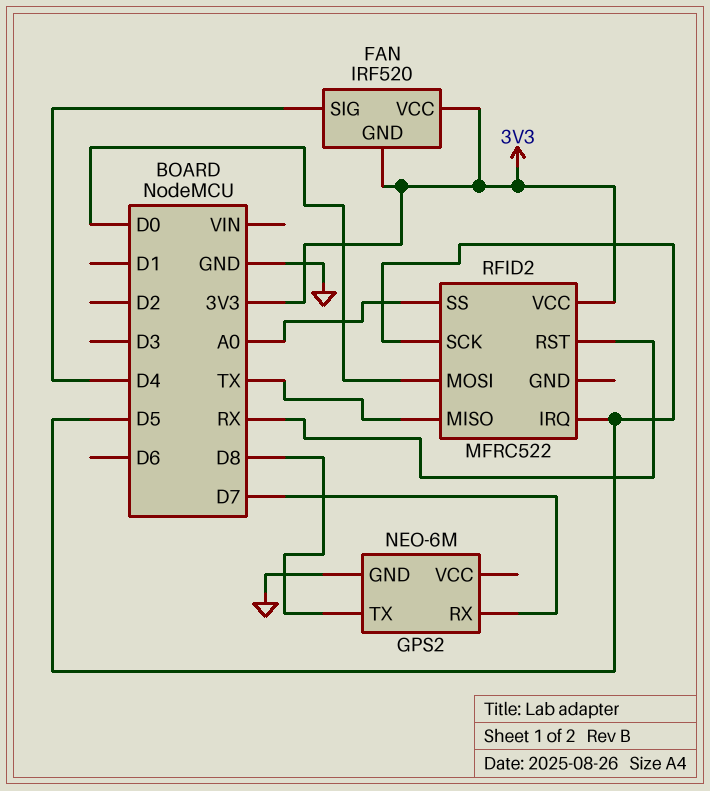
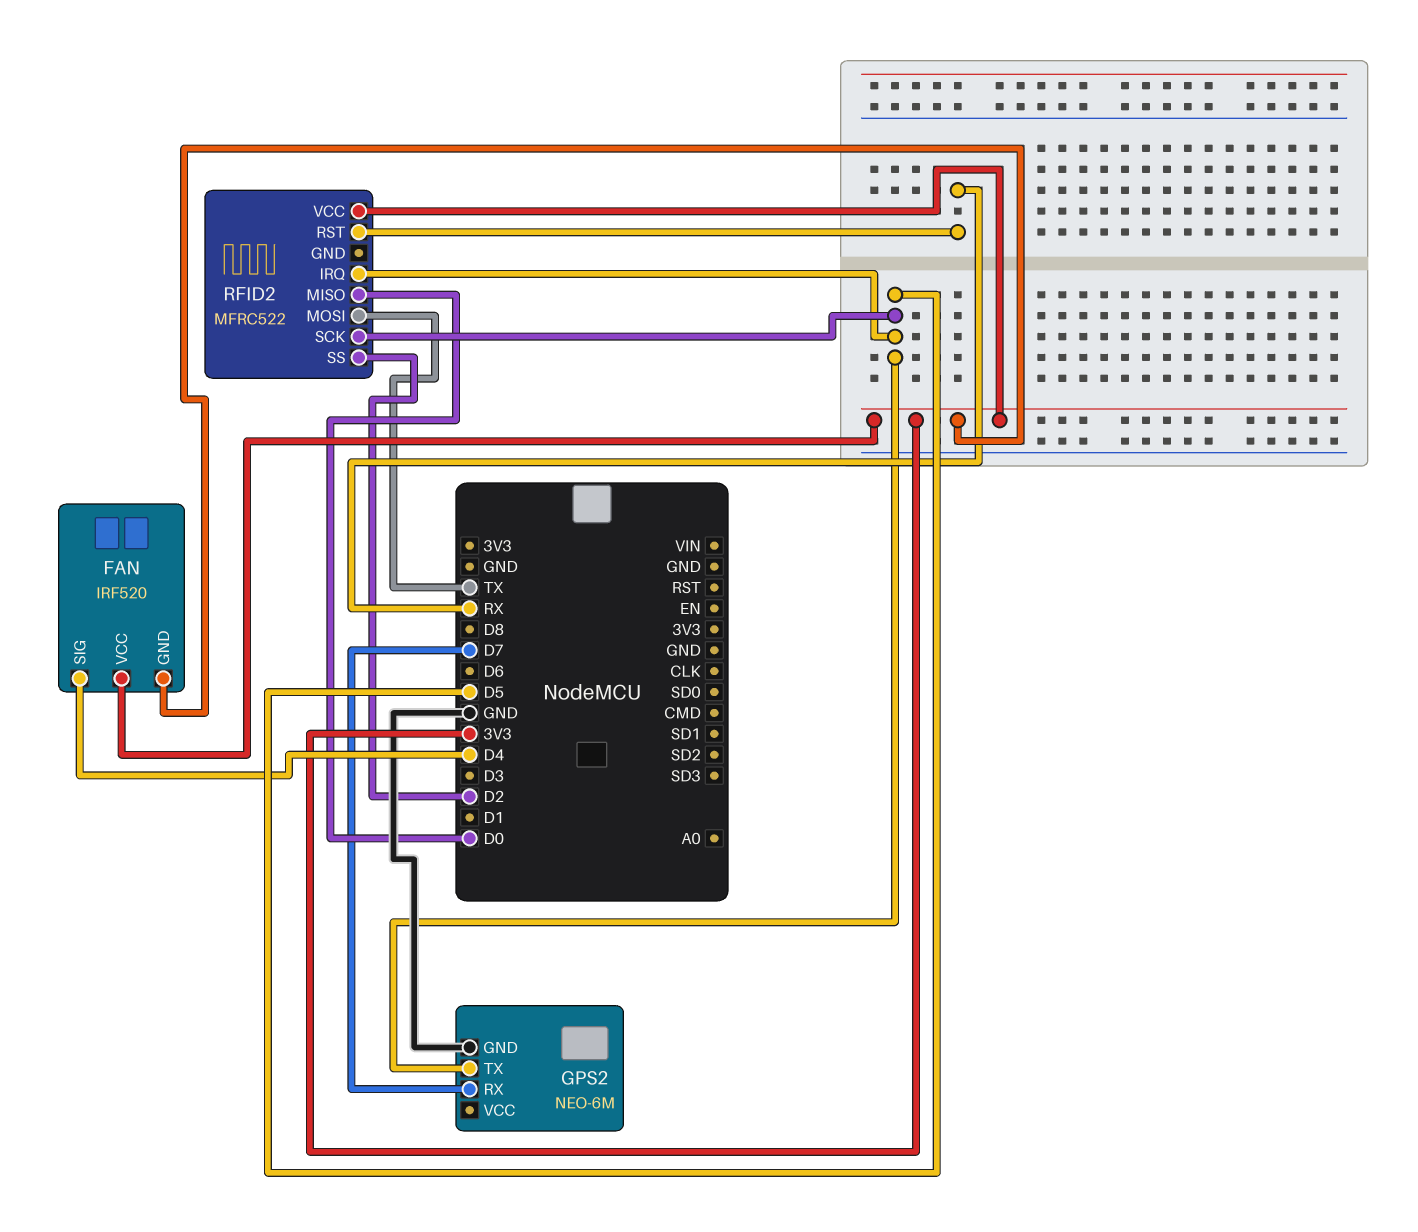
GPS2 pin TX: D8 -> D5
RFID2 pin MISO: TX -> D0
RFID2 pin MOSI: D0 -> TX
RFID2 pin SS: A0 -> D2

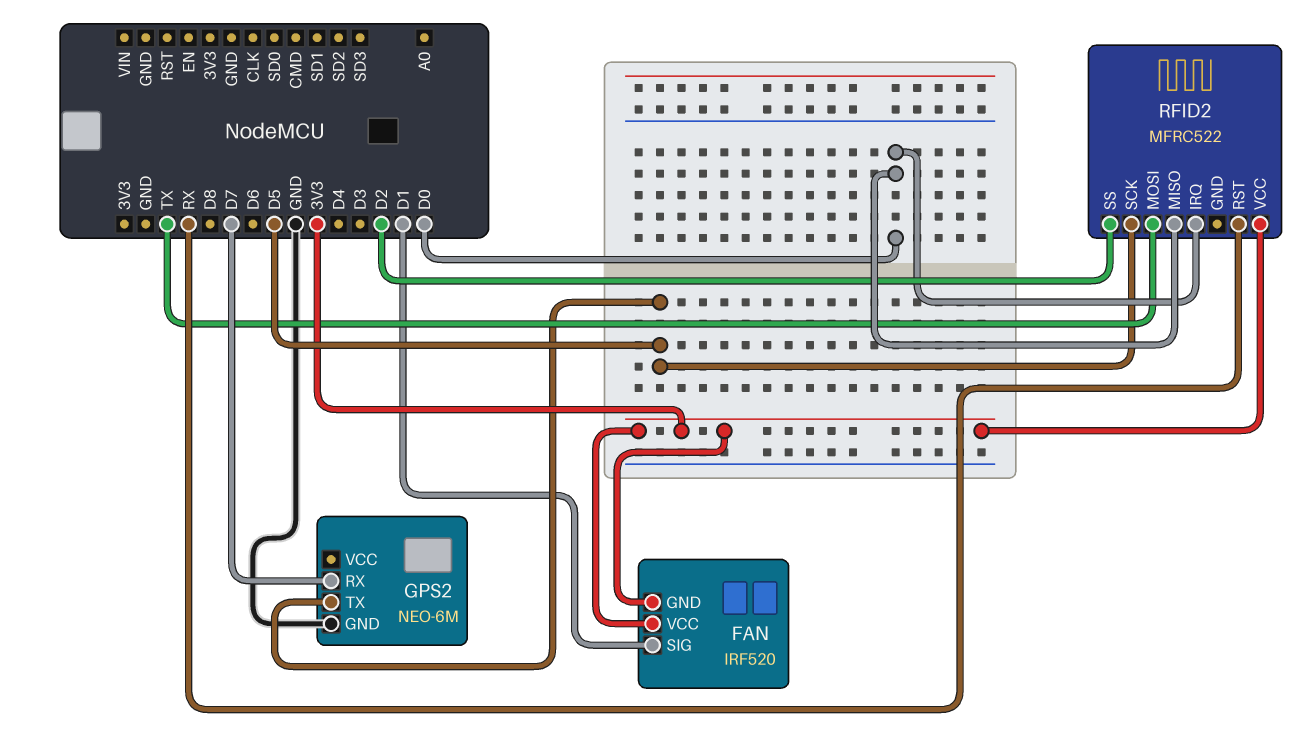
FAN pin SIG: D4 -> D1
RFID2 pin IRQ: D5 -> D0

